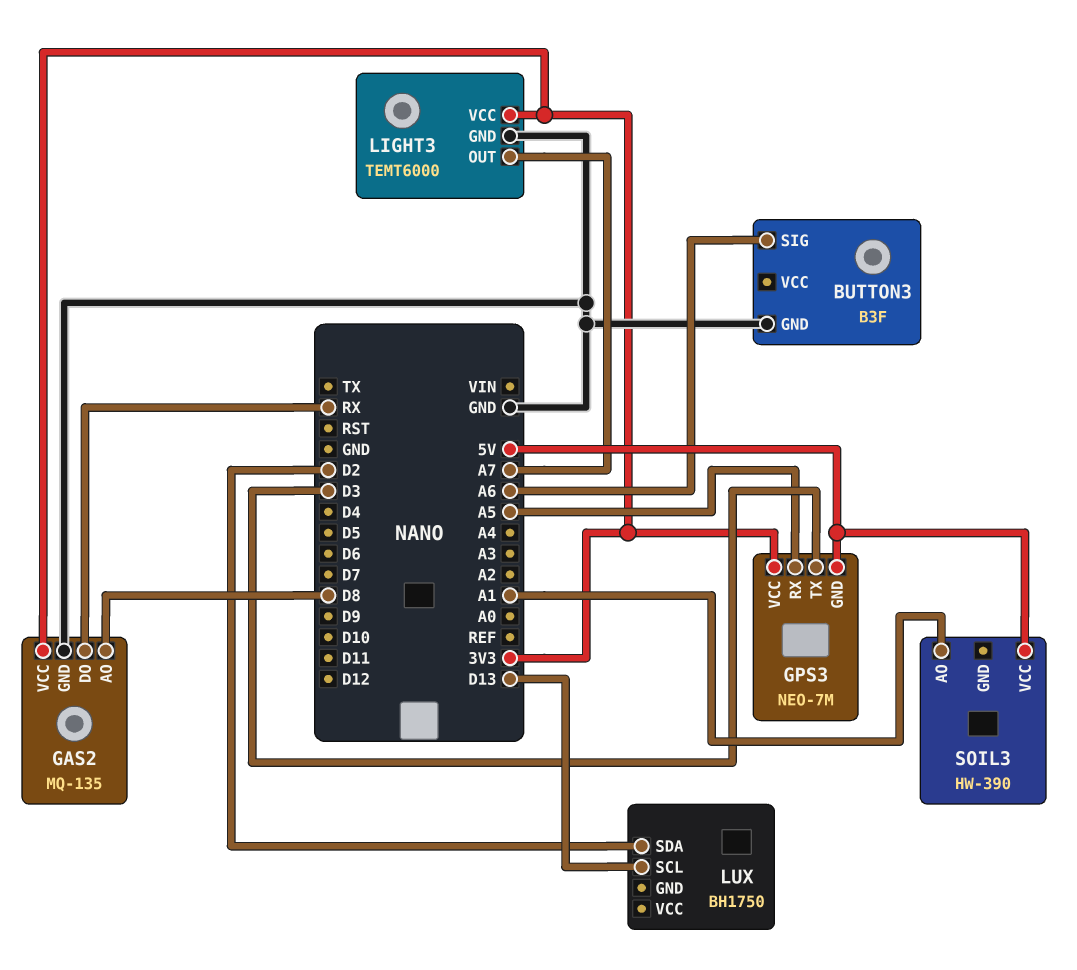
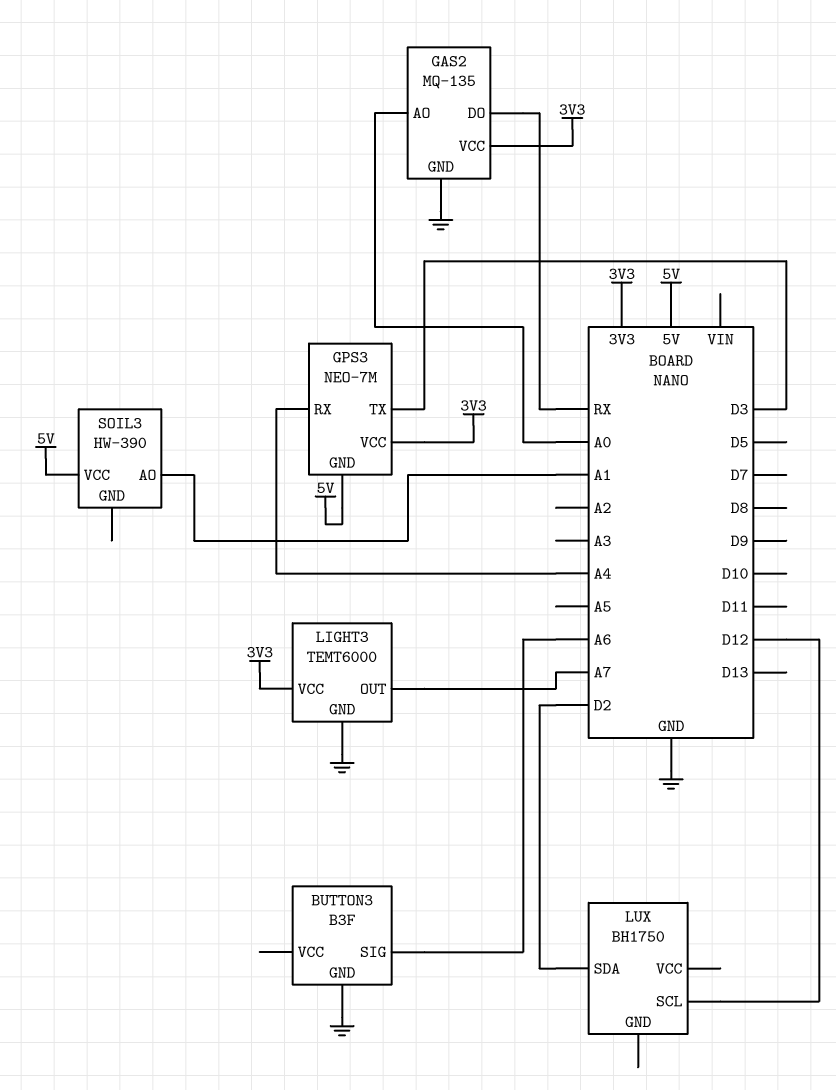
GAS2 pin AO: D8 -> A0
GPS3 pin RX: A5 -> A4
LUX pin SCL: D13 -> D12

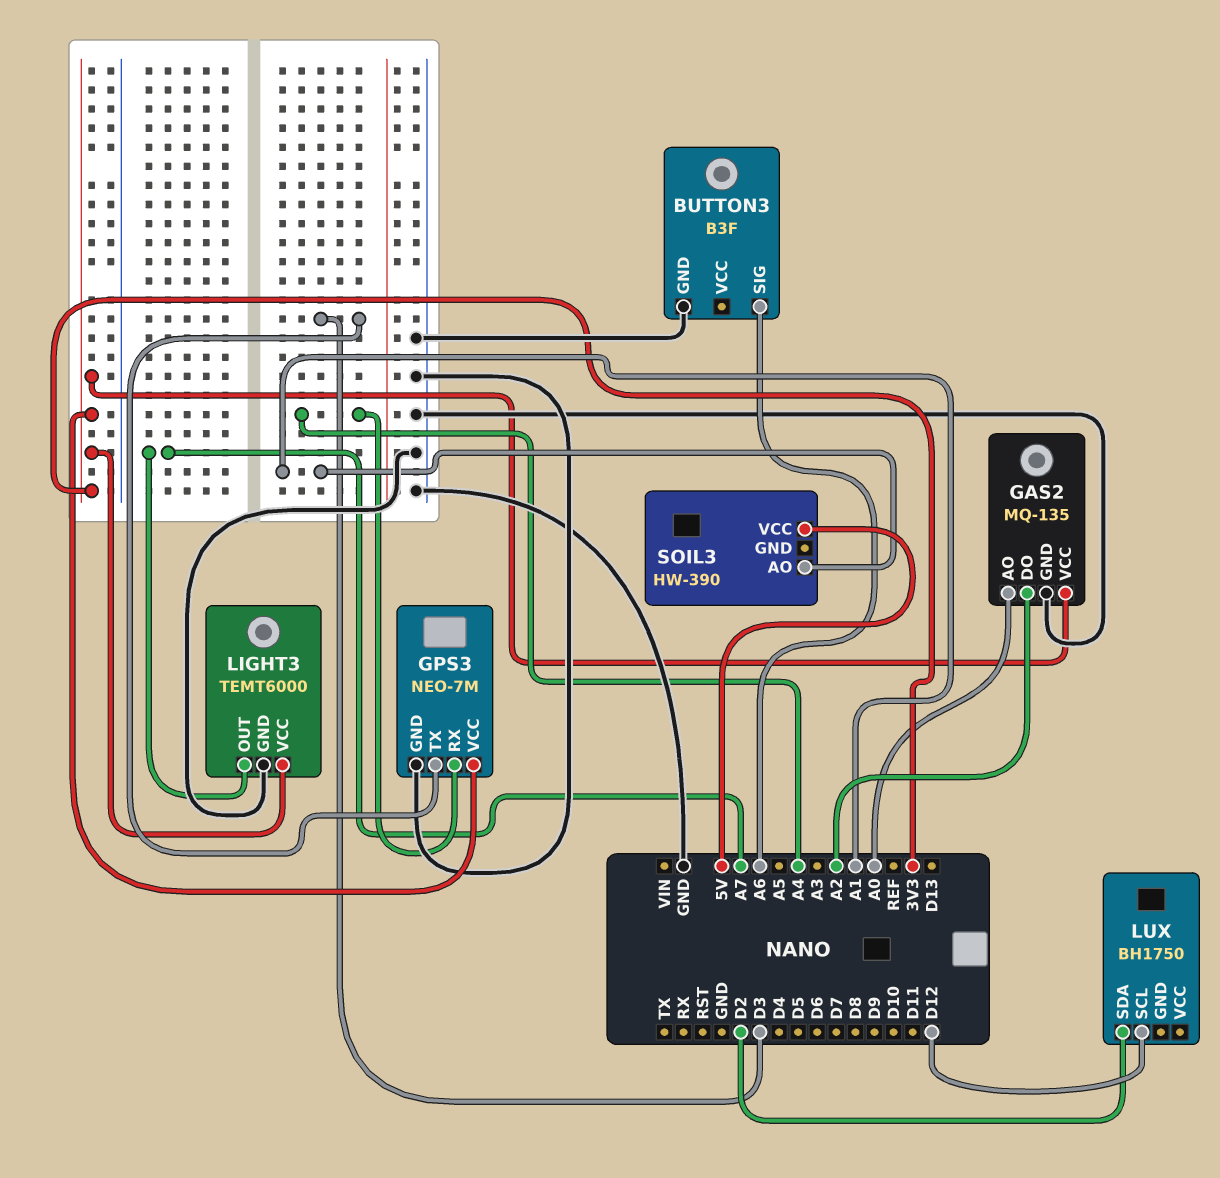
GAS2 pin DO: RX -> A2
GPS3 pin GND: 5V -> GND

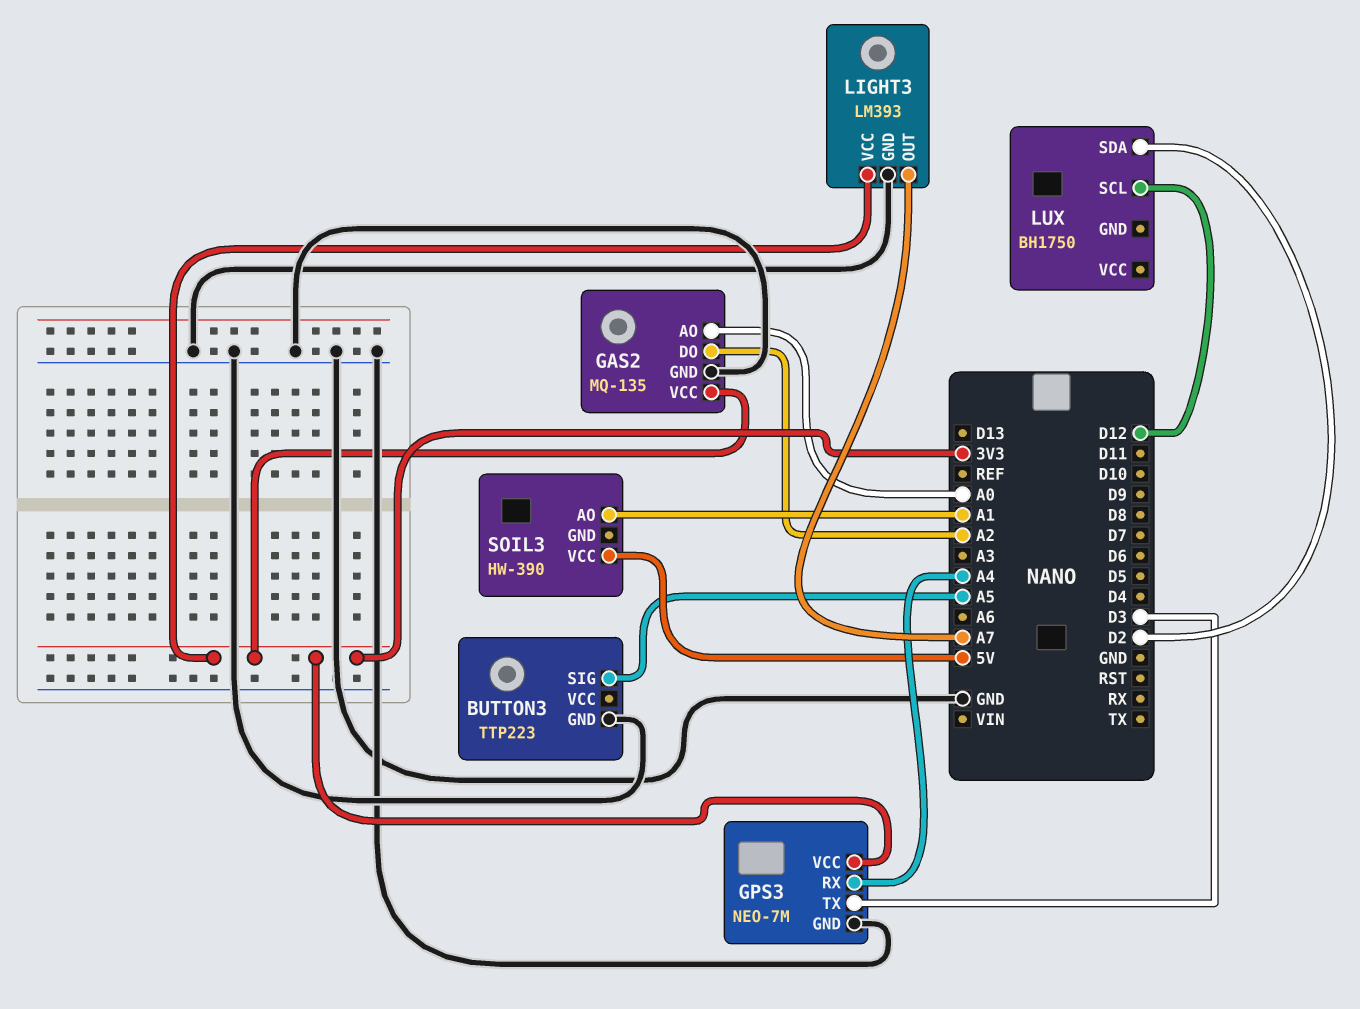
BUTTON3: B3F -> TTP223
BUTTON3 pin SIG: A6 -> A5
LIGHT3: TEMT6000 -> LM393

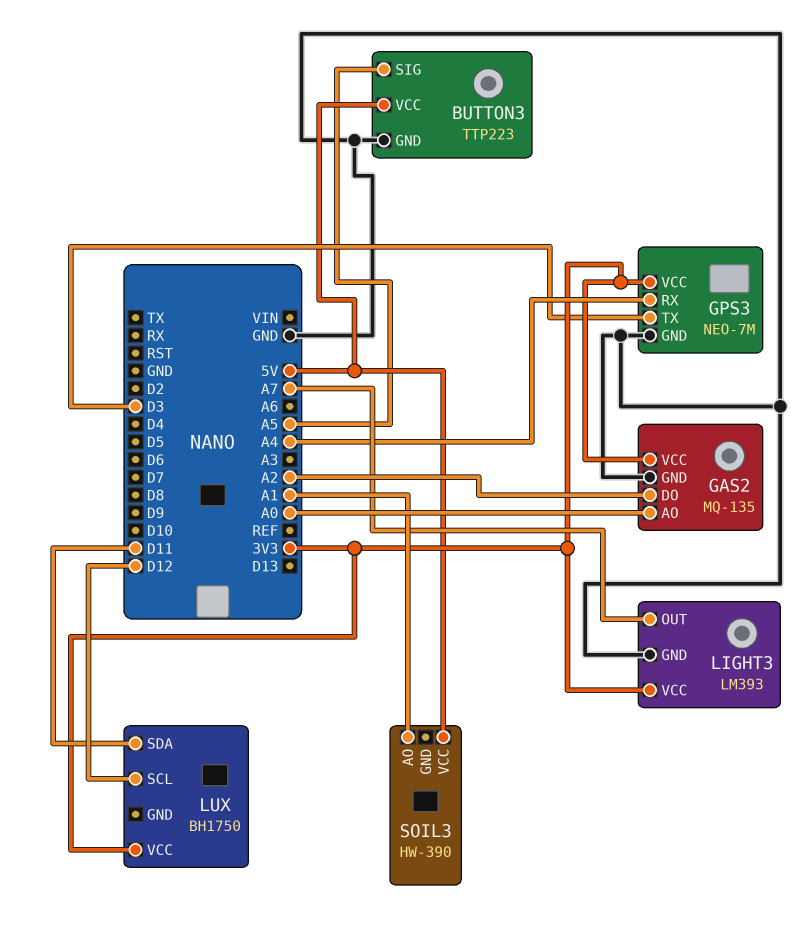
BUTTON3 pin VCC: none -> 5V
LUX pin SDA: D2 -> D11
LUX pin VCC: none -> 3V3

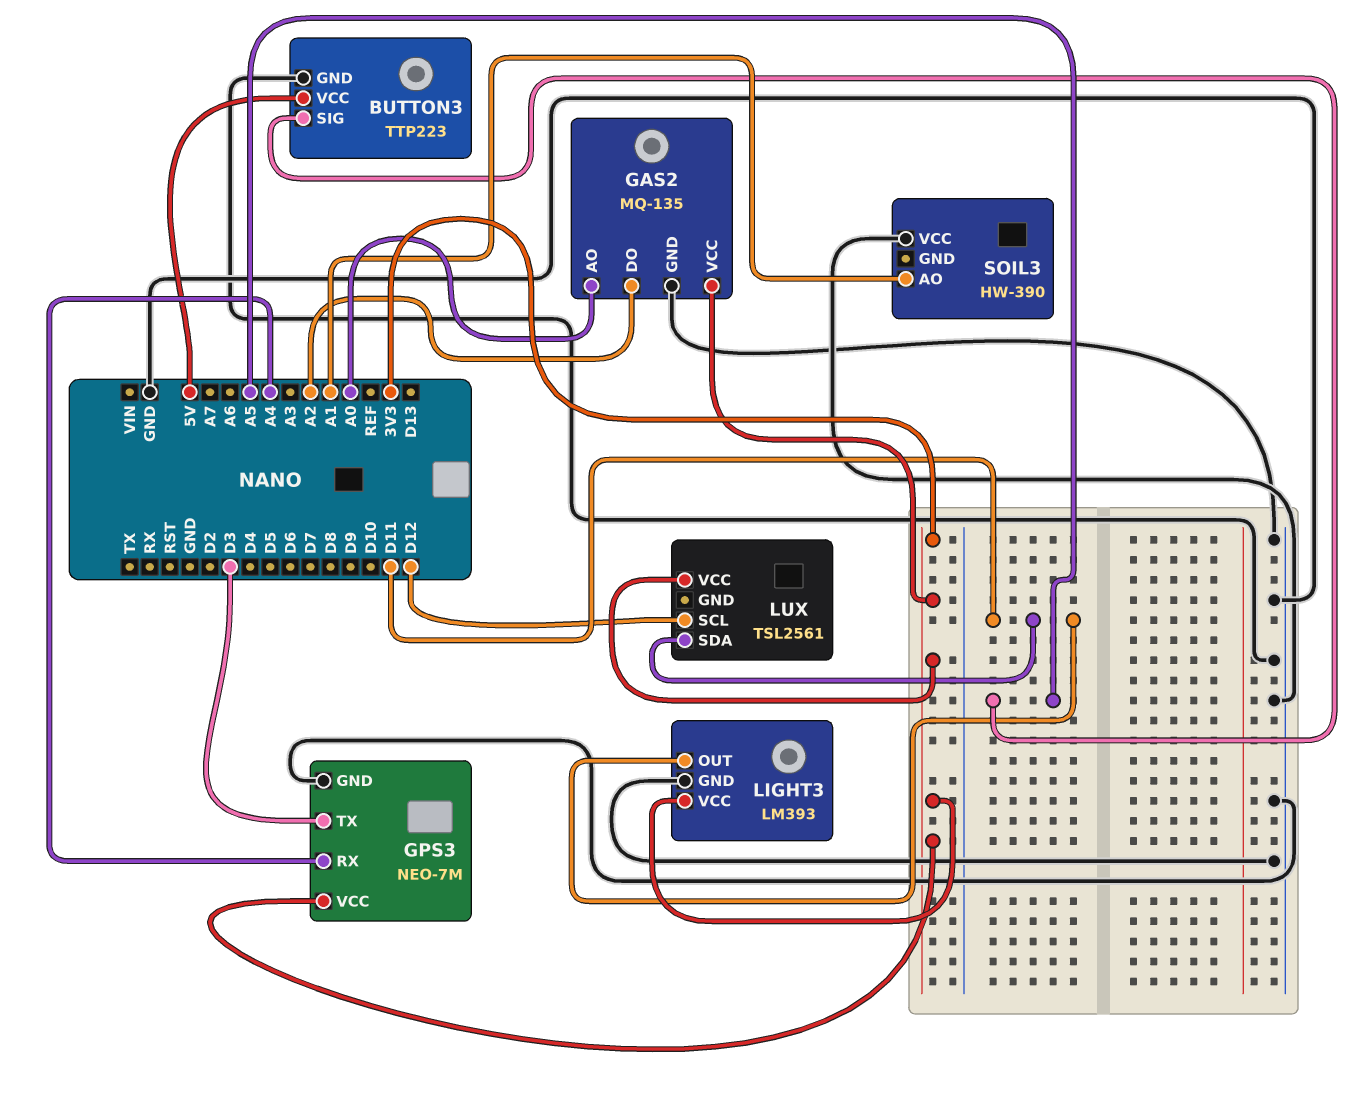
LIGHT3 pin OUT: A7 -> D11
LUX: BH1750 -> TSL2561
SOIL3 pin VCC: 5V -> GND

